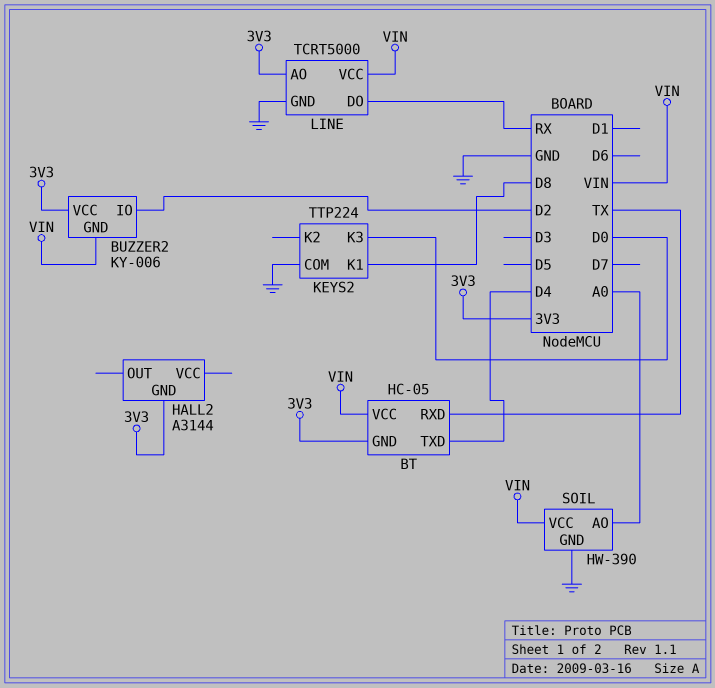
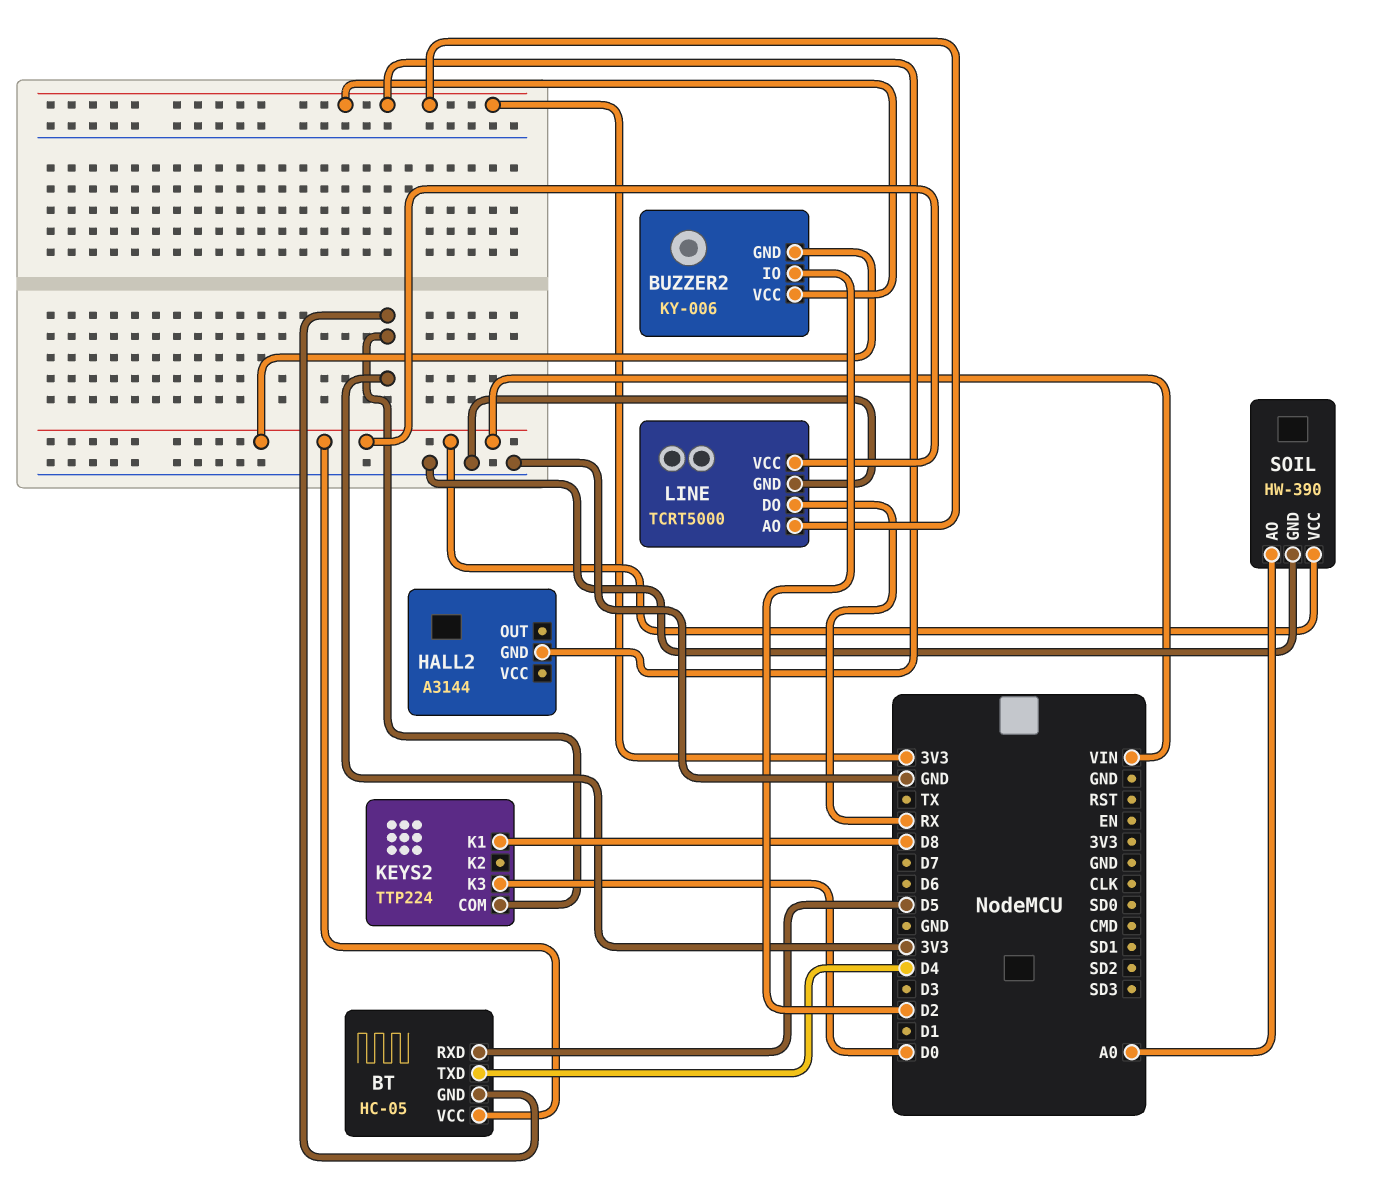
BT pin RXD: TX -> D5
KEYS2 pin COM: GND -> 3V3

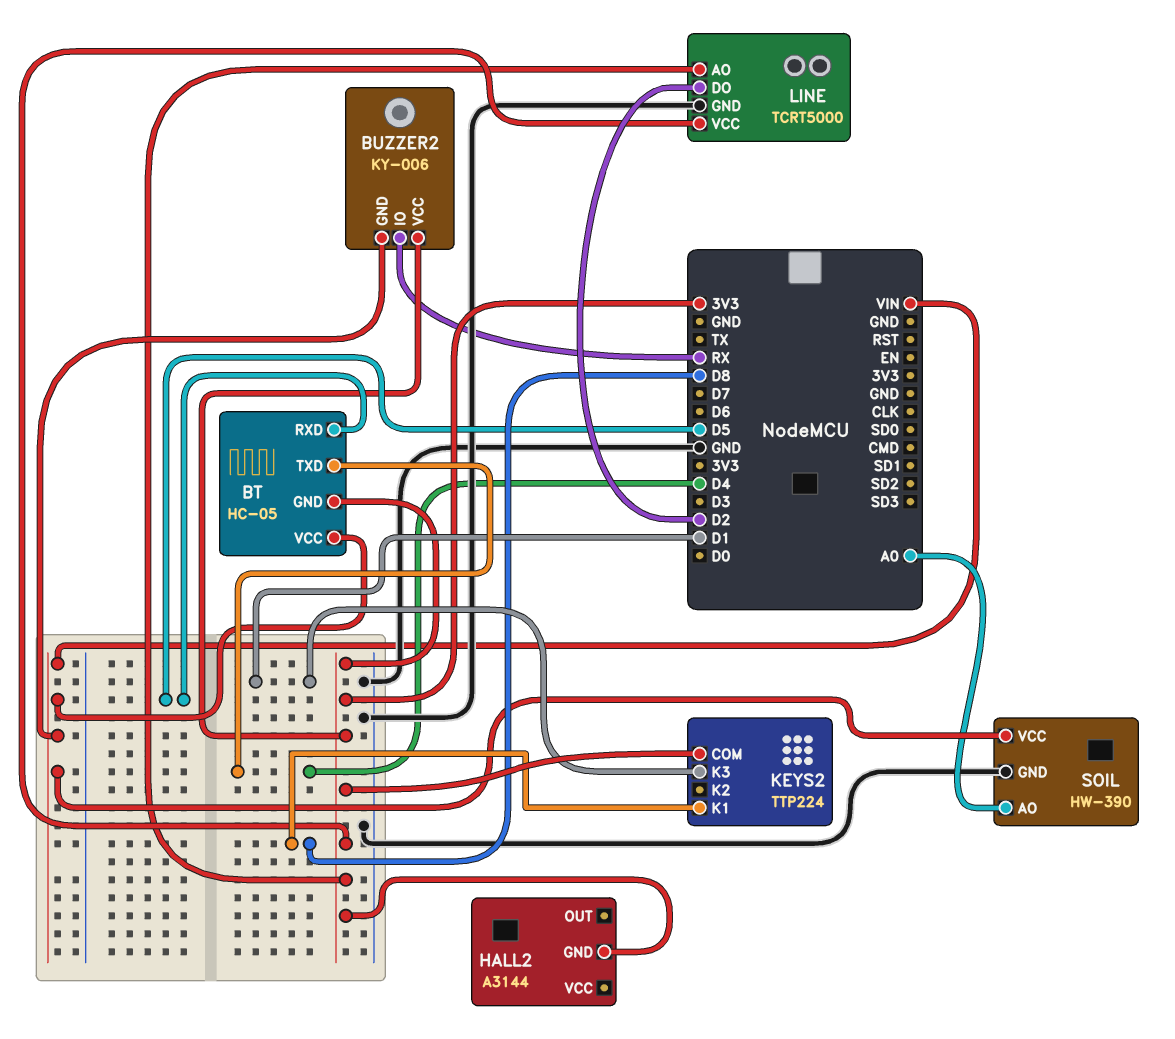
BUZZER2 pin IO: D2 -> RX
KEYS2 pin K3: D0 -> D1
LINE pin DO: RX -> D2
LINE pin VCC: VIN -> 3V3

